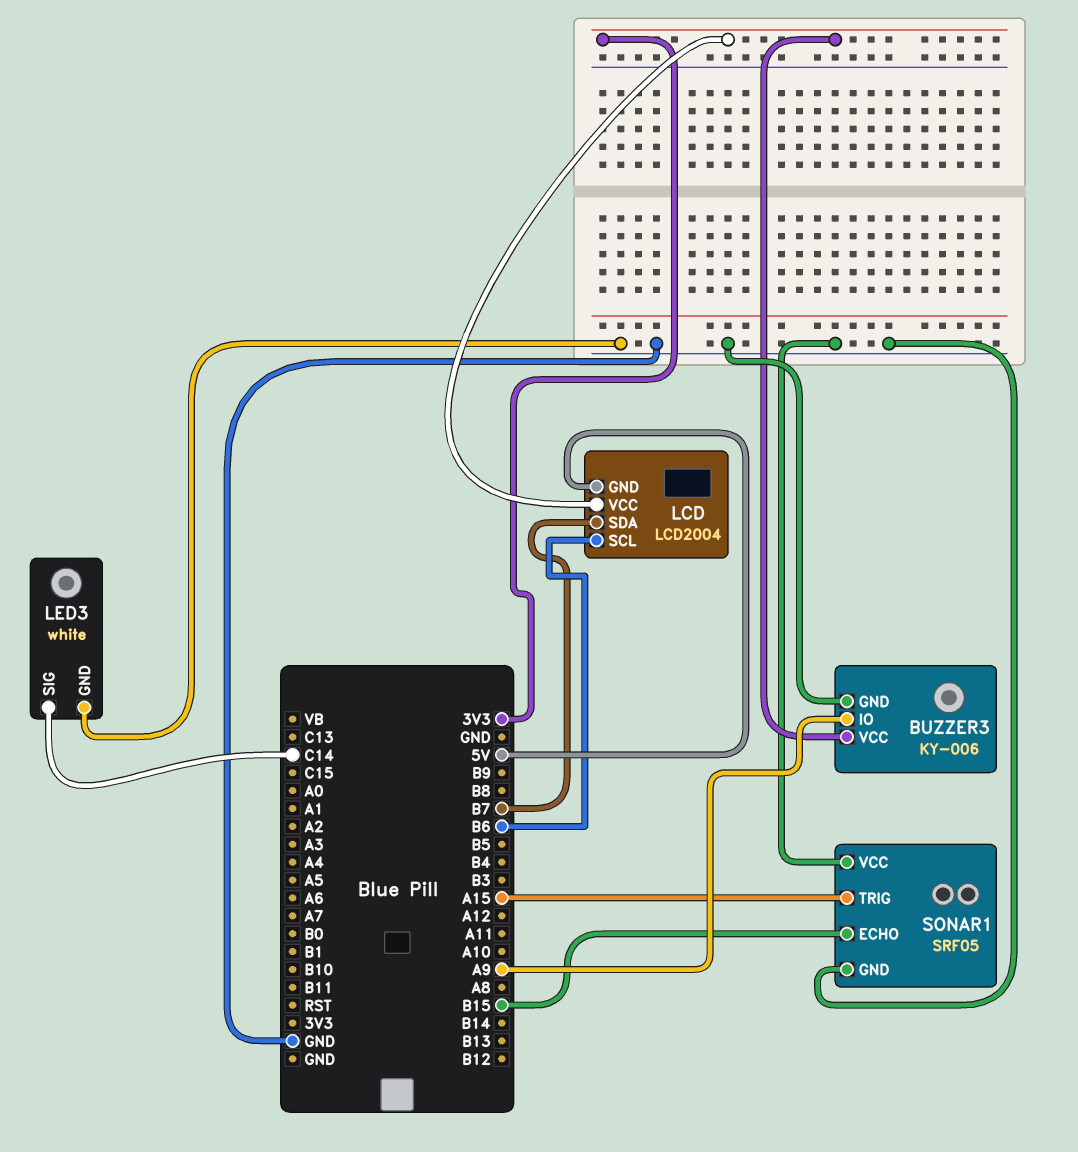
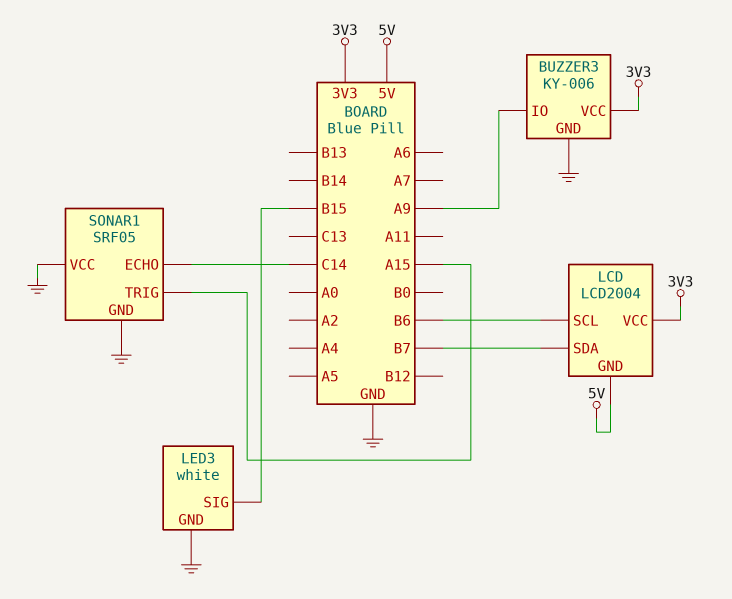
LED3 pin SIG: C14 -> B15
SONAR1 pin ECHO: B15 -> C14

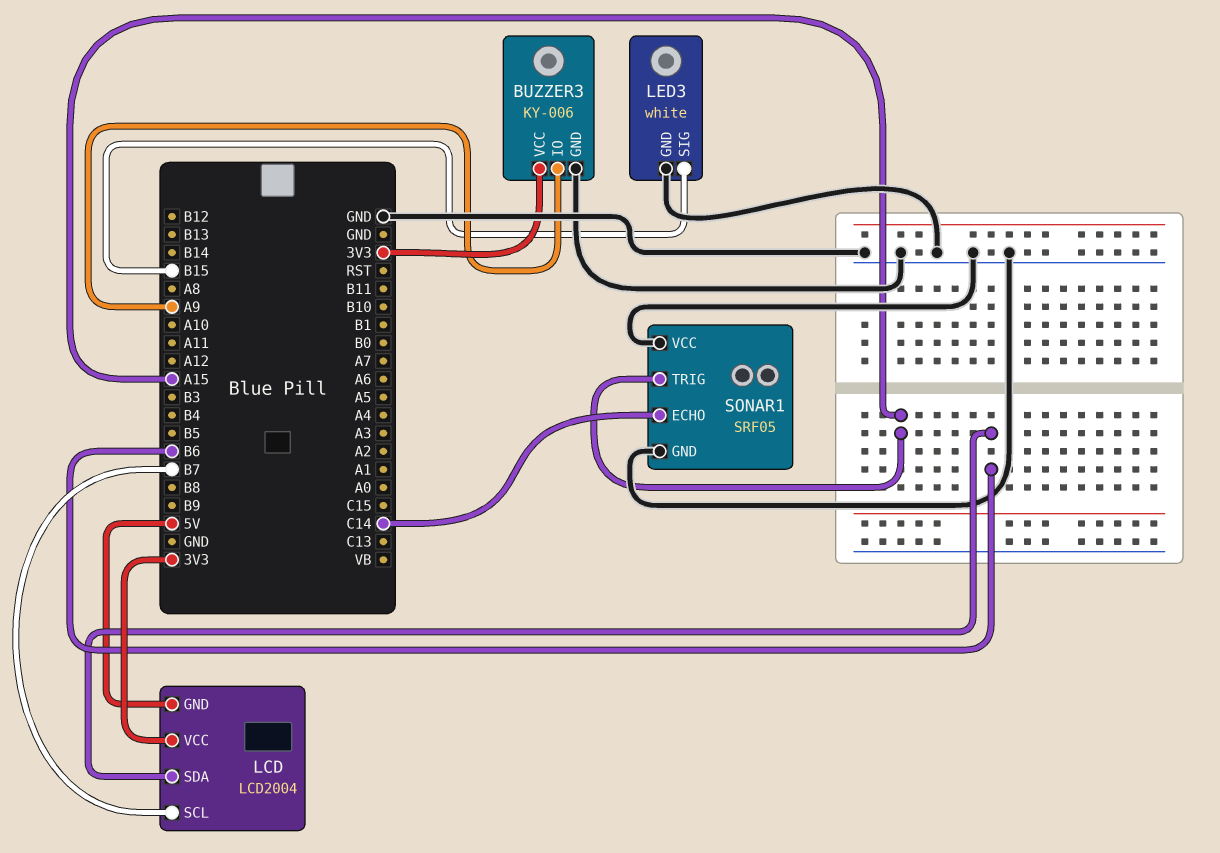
LCD pin SCL: B6 -> B7
LCD pin SDA: B7 -> B6

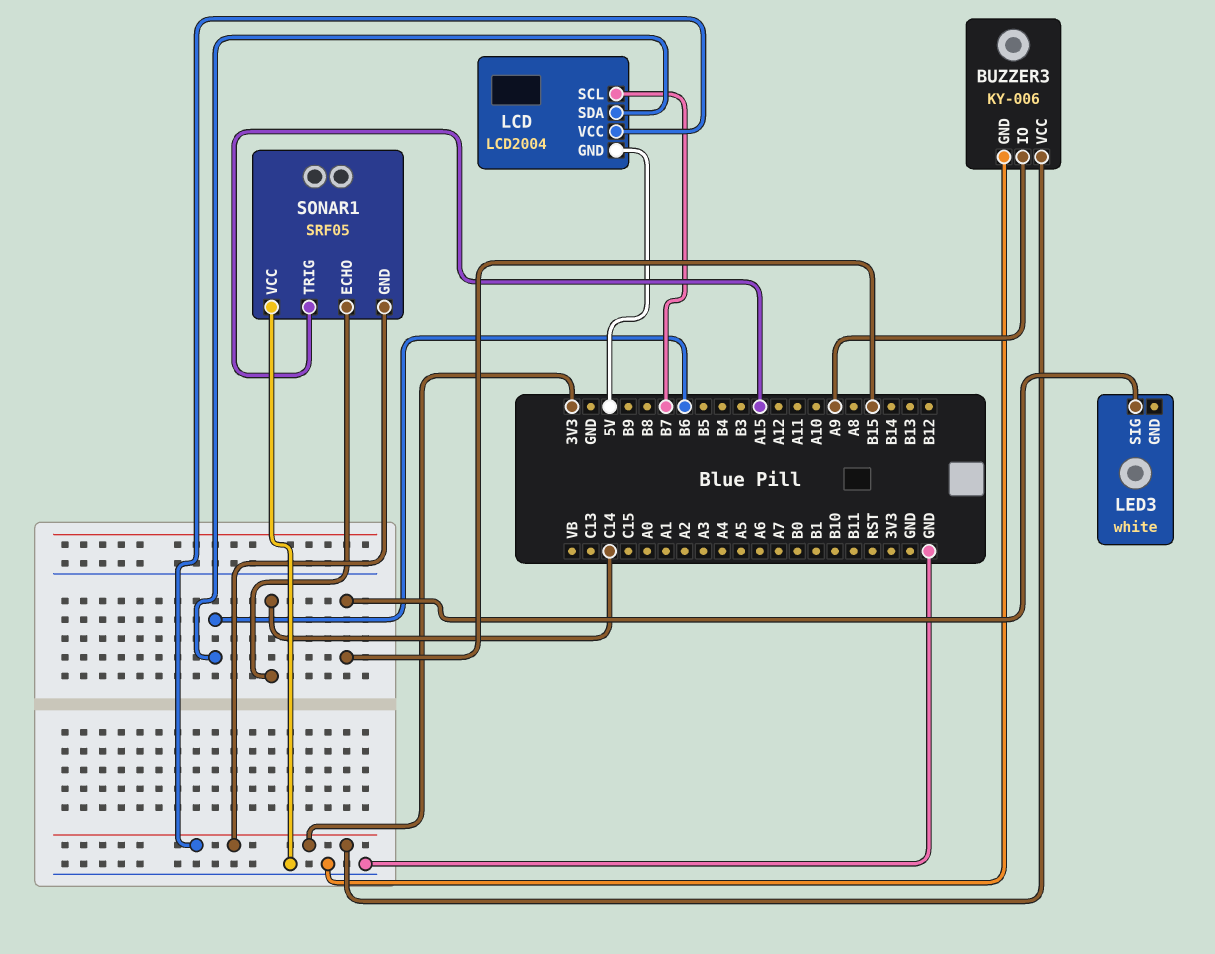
LED3 pin GND: GND -> none
SONAR1 pin GND: GND -> 3V3

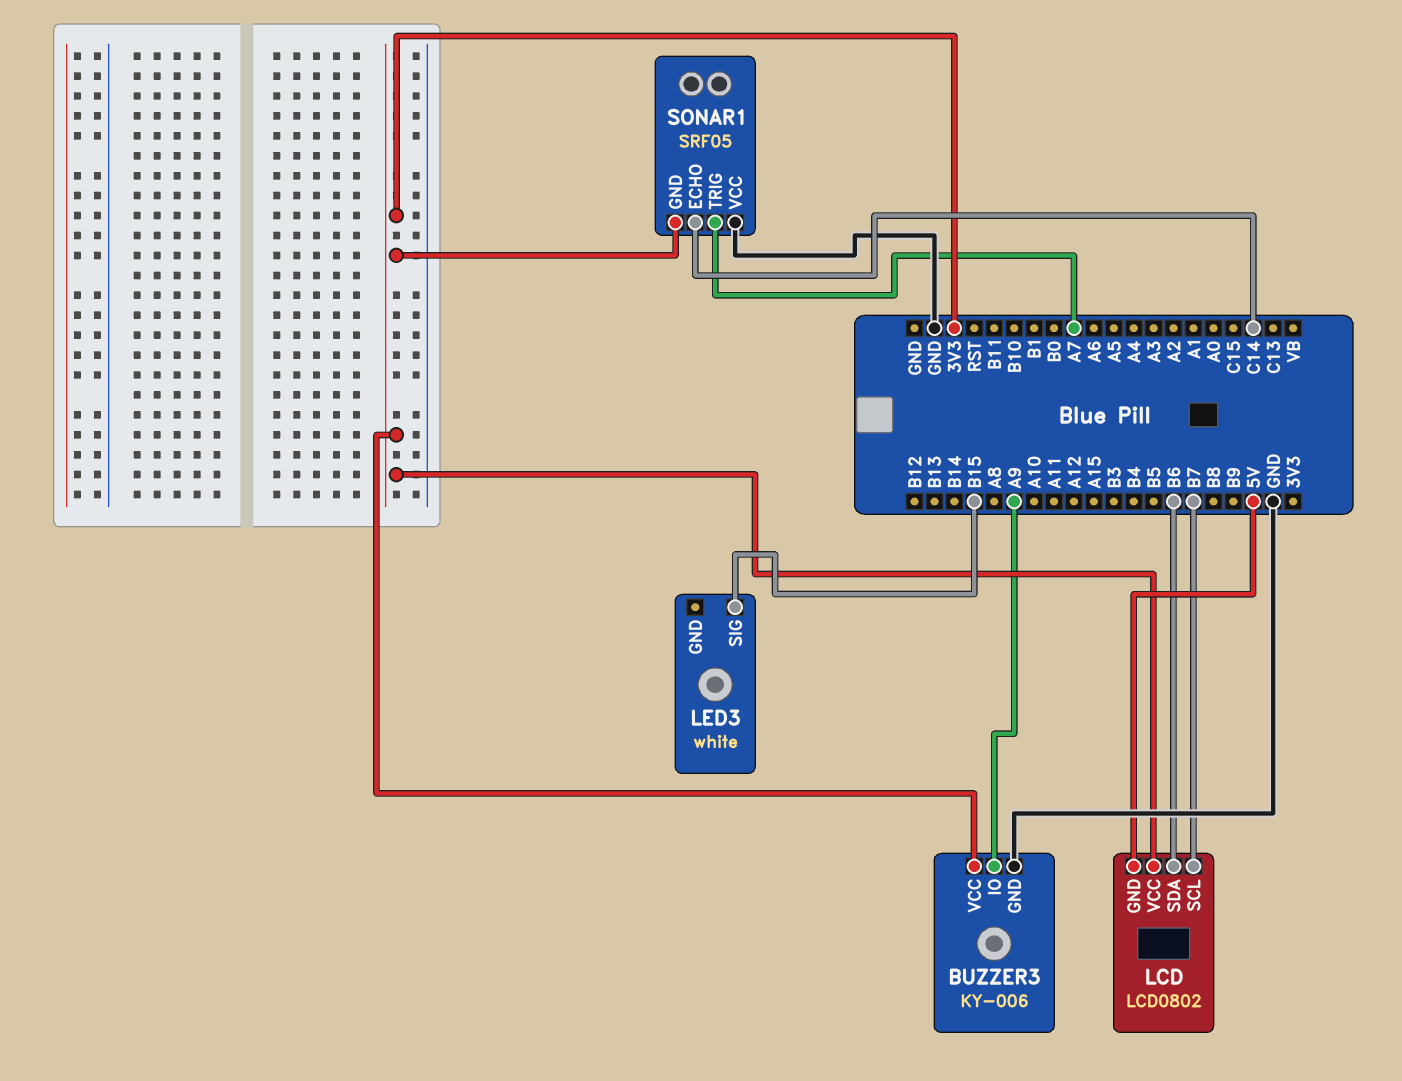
LCD: LCD2004 -> LCD0802
SONAR1 pin TRIG: A15 -> A7

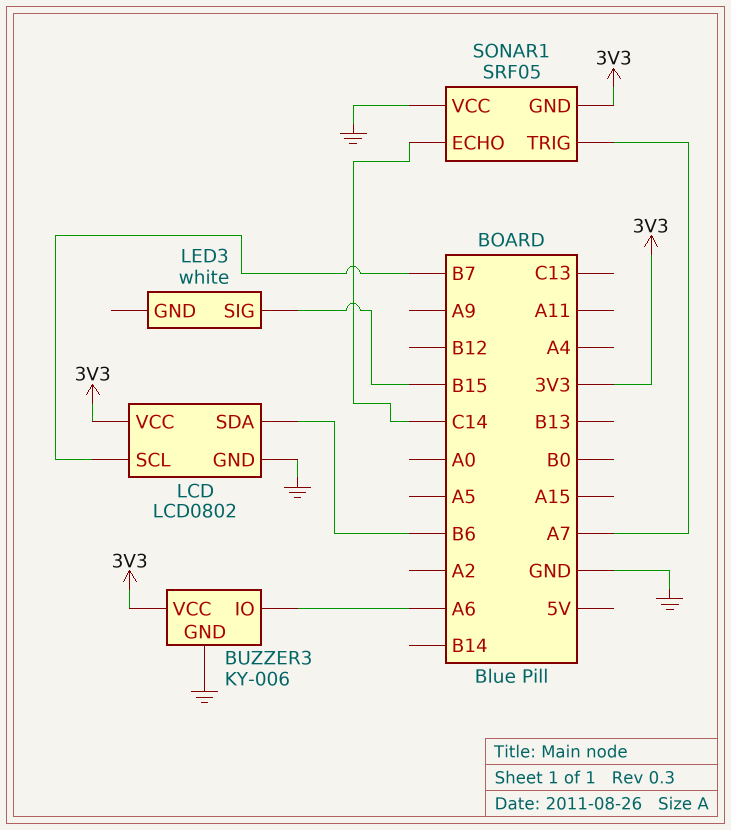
BUZZER3 pin IO: A9 -> A6
LCD pin GND: 5V -> GND

